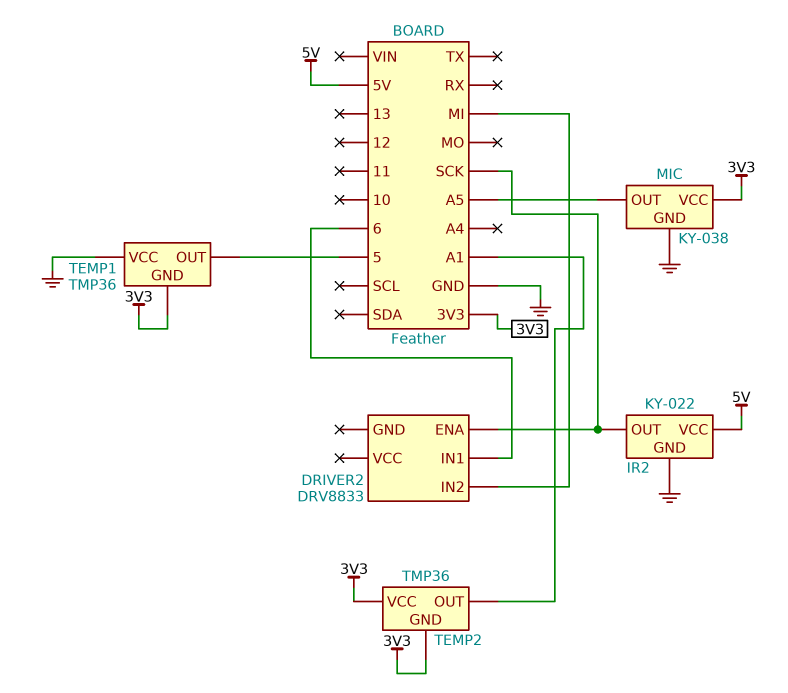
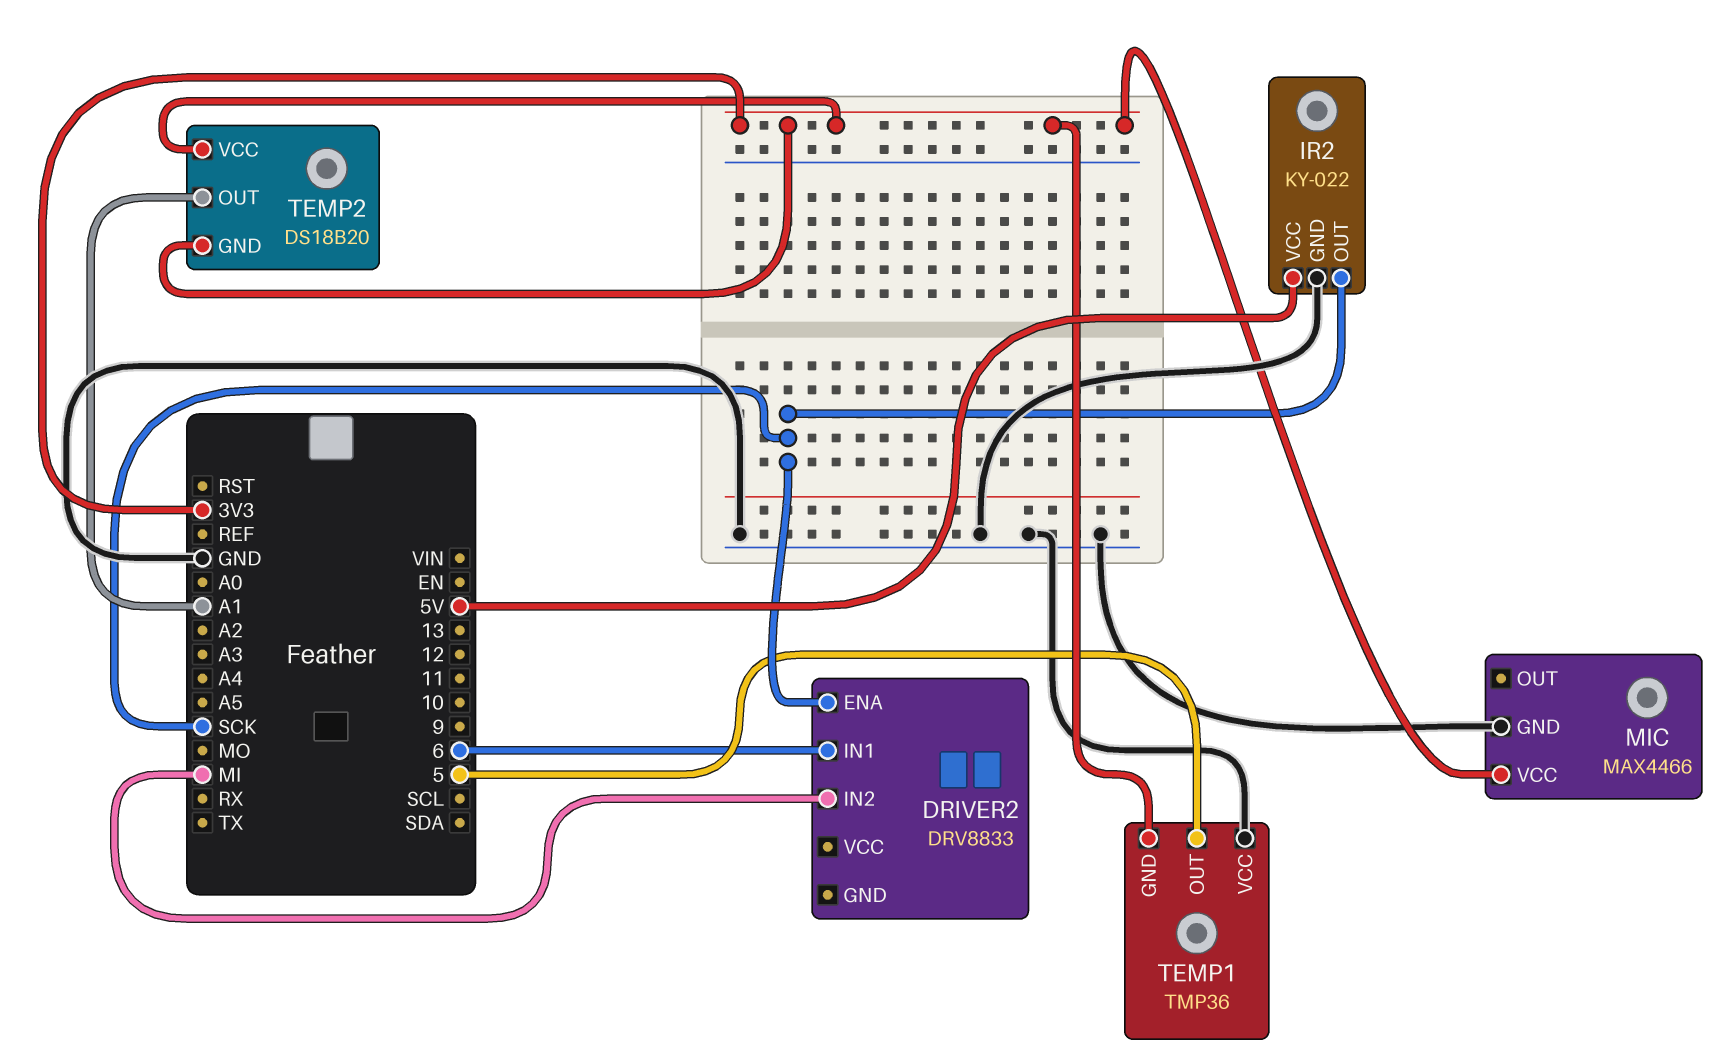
MIC: KY-038 -> MAX4466
MIC pin OUT: A5 -> none
TEMP2: TMP36 -> DS18B20

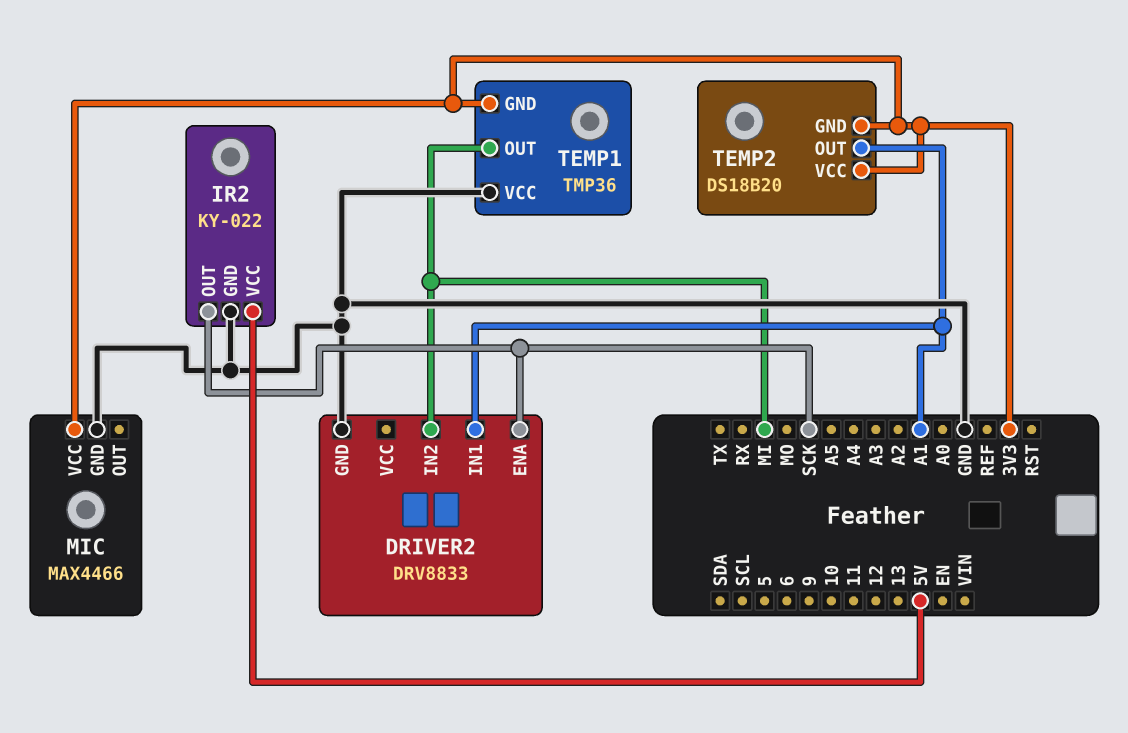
DRIVER2 pin GND: none -> GND
DRIVER2 pin IN1: 6 -> A1
TEMP1 pin OUT: 5 -> MI

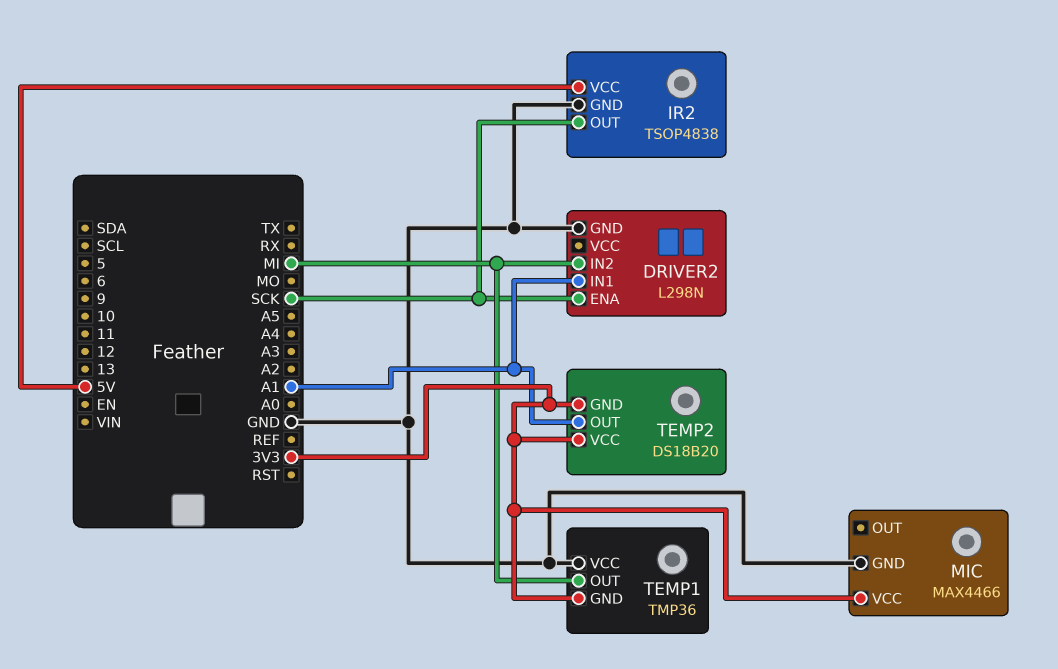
DRIVER2: DRV8833 -> L298N
IR2: KY-022 -> TSOP4838

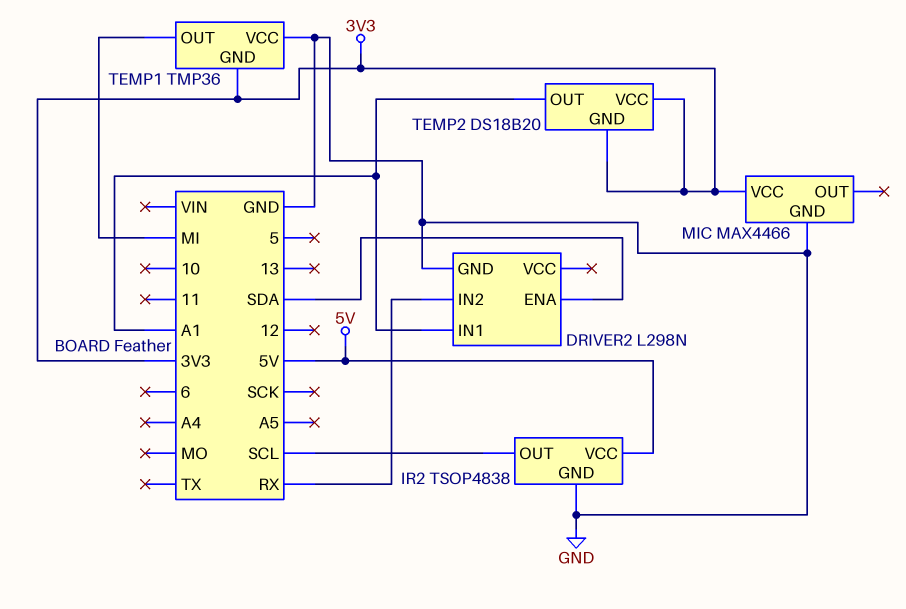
DRIVER2 pin ENA: SCK -> SDA
DRIVER2 pin IN2: MI -> RX
IR2 pin OUT: SCK -> SCL

